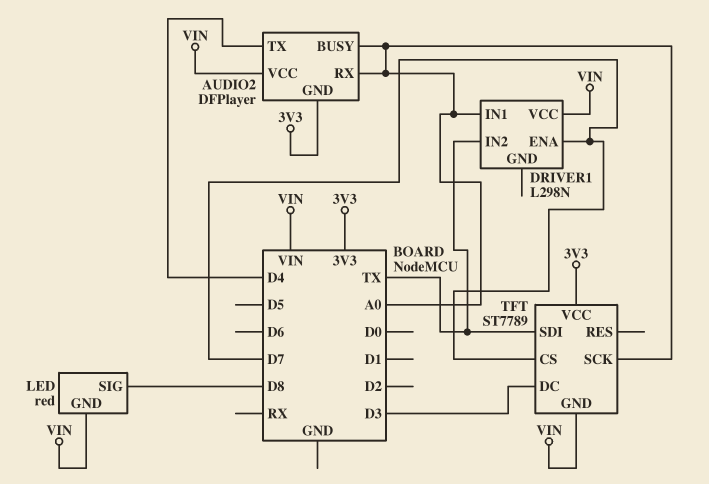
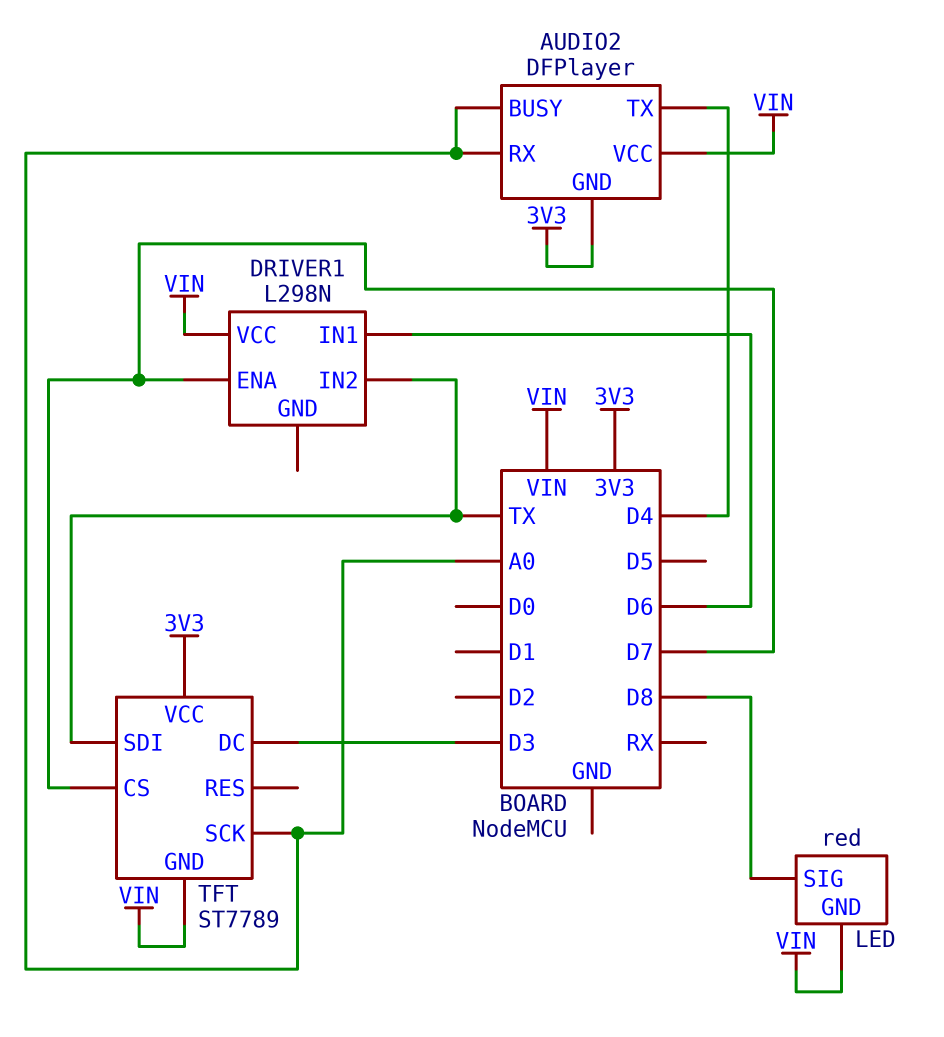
DRIVER1 pin IN1: A0 -> D6

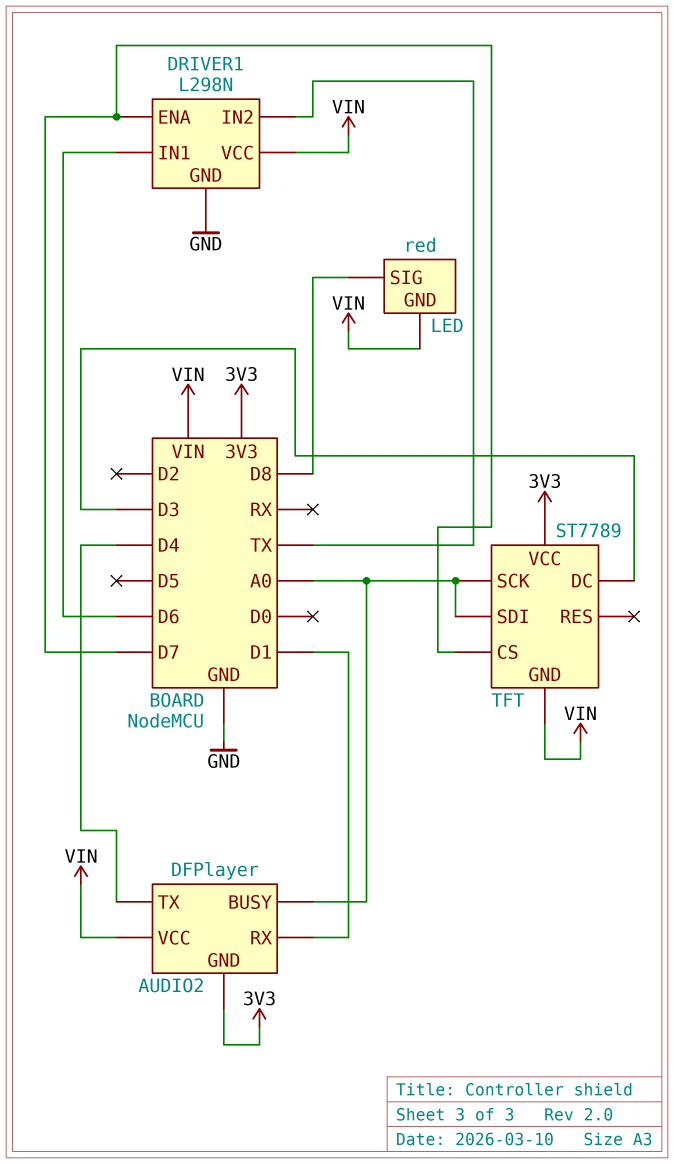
AUDIO2 pin RX: A0 -> D1
DRIVER1 pin GND: none -> GND
TFT pin SDI: TX -> A0

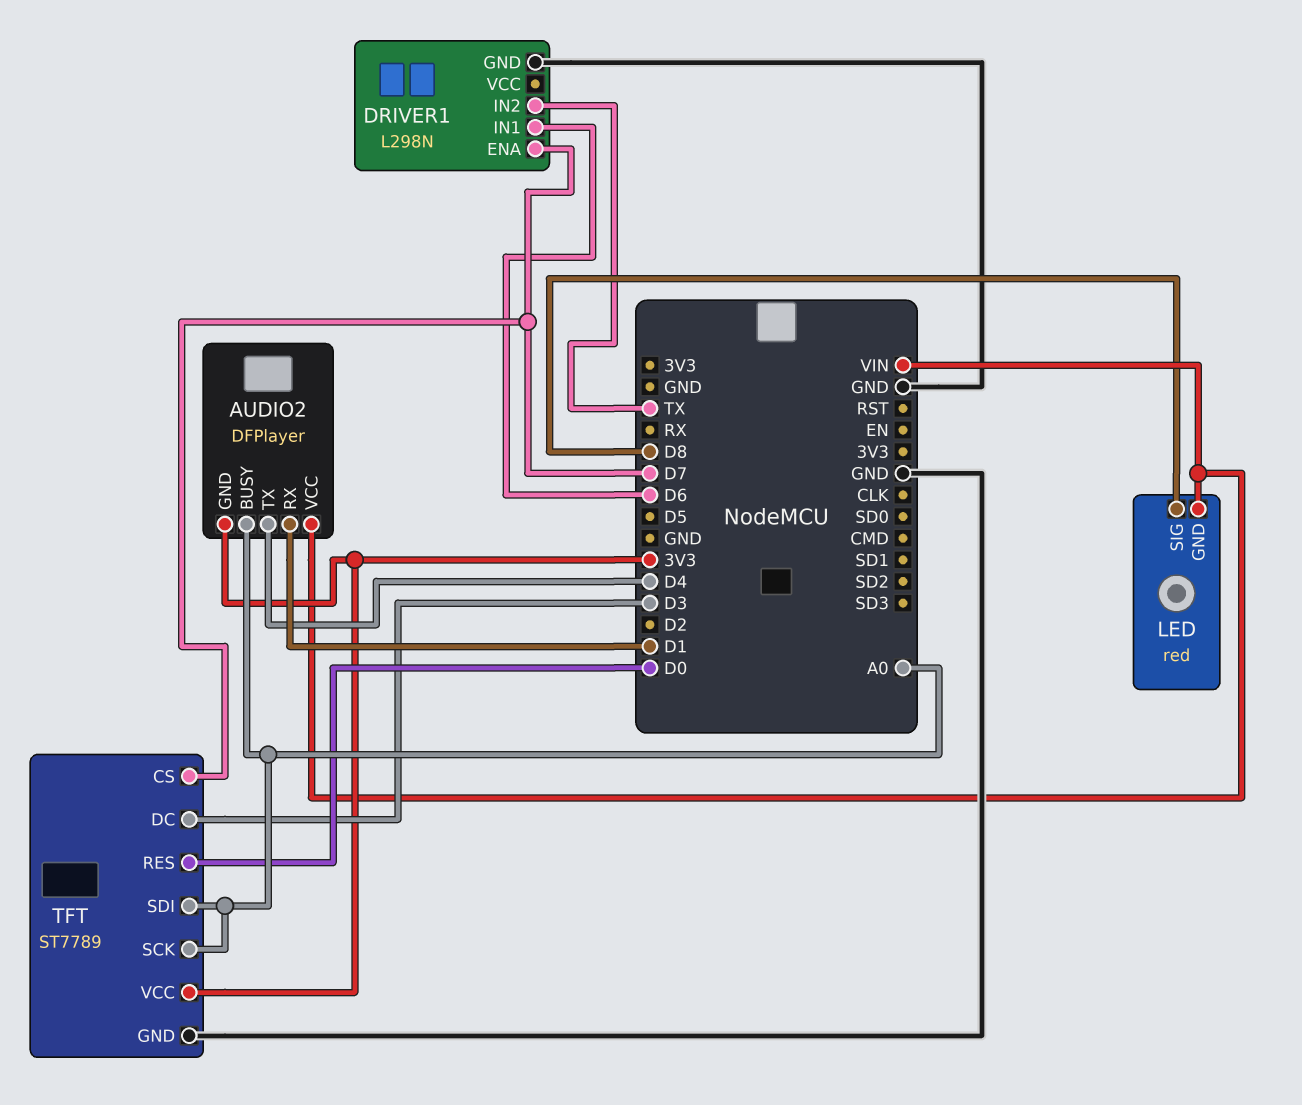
DRIVER1 pin VCC: VIN -> none
TFT pin GND: VIN -> GND
TFT pin RES: none -> D0

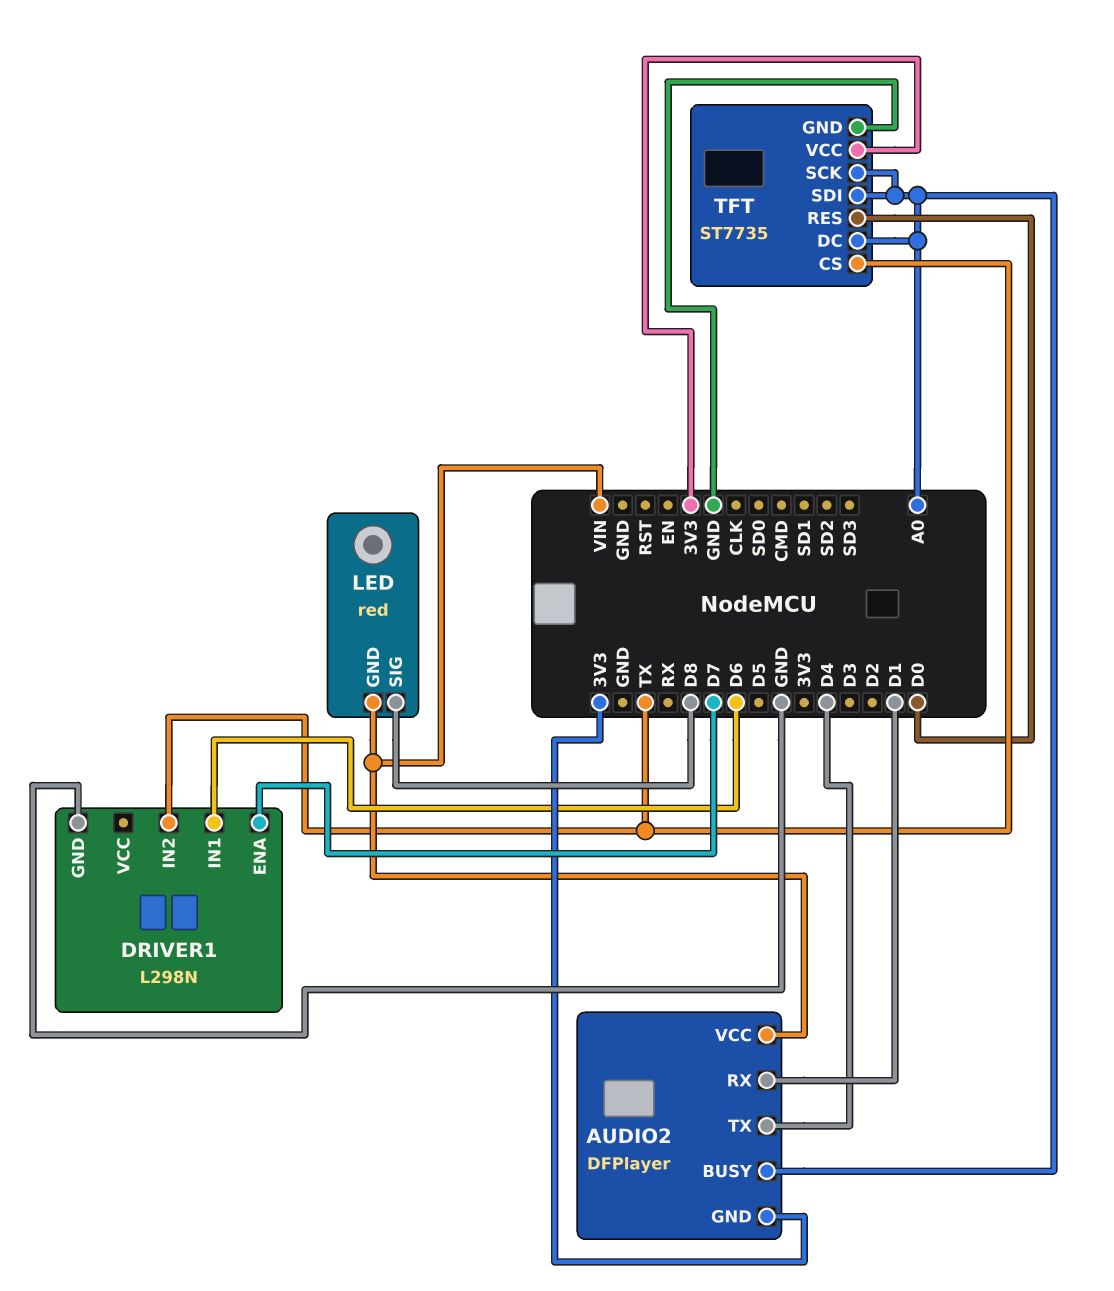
TFT: ST7789 -> ST7735
TFT pin CS: D7 -> TX
TFT pin DC: D3 -> A0

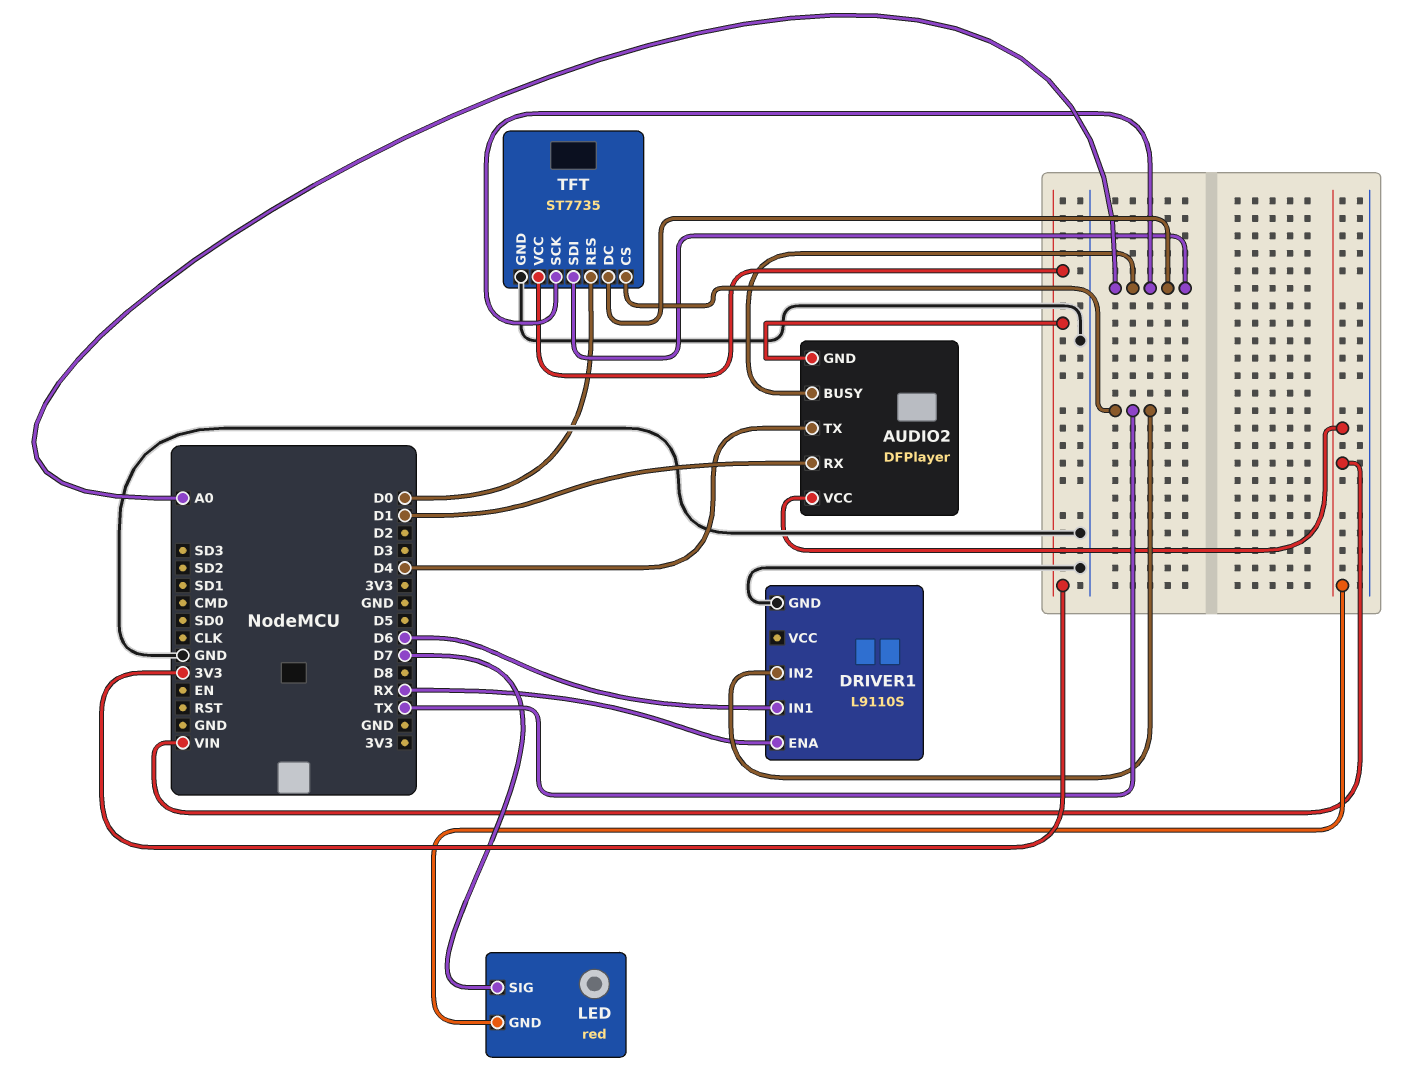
DRIVER1: L298N -> L9110S
DRIVER1 pin ENA: D7 -> RX
LED pin SIG: D8 -> D7

